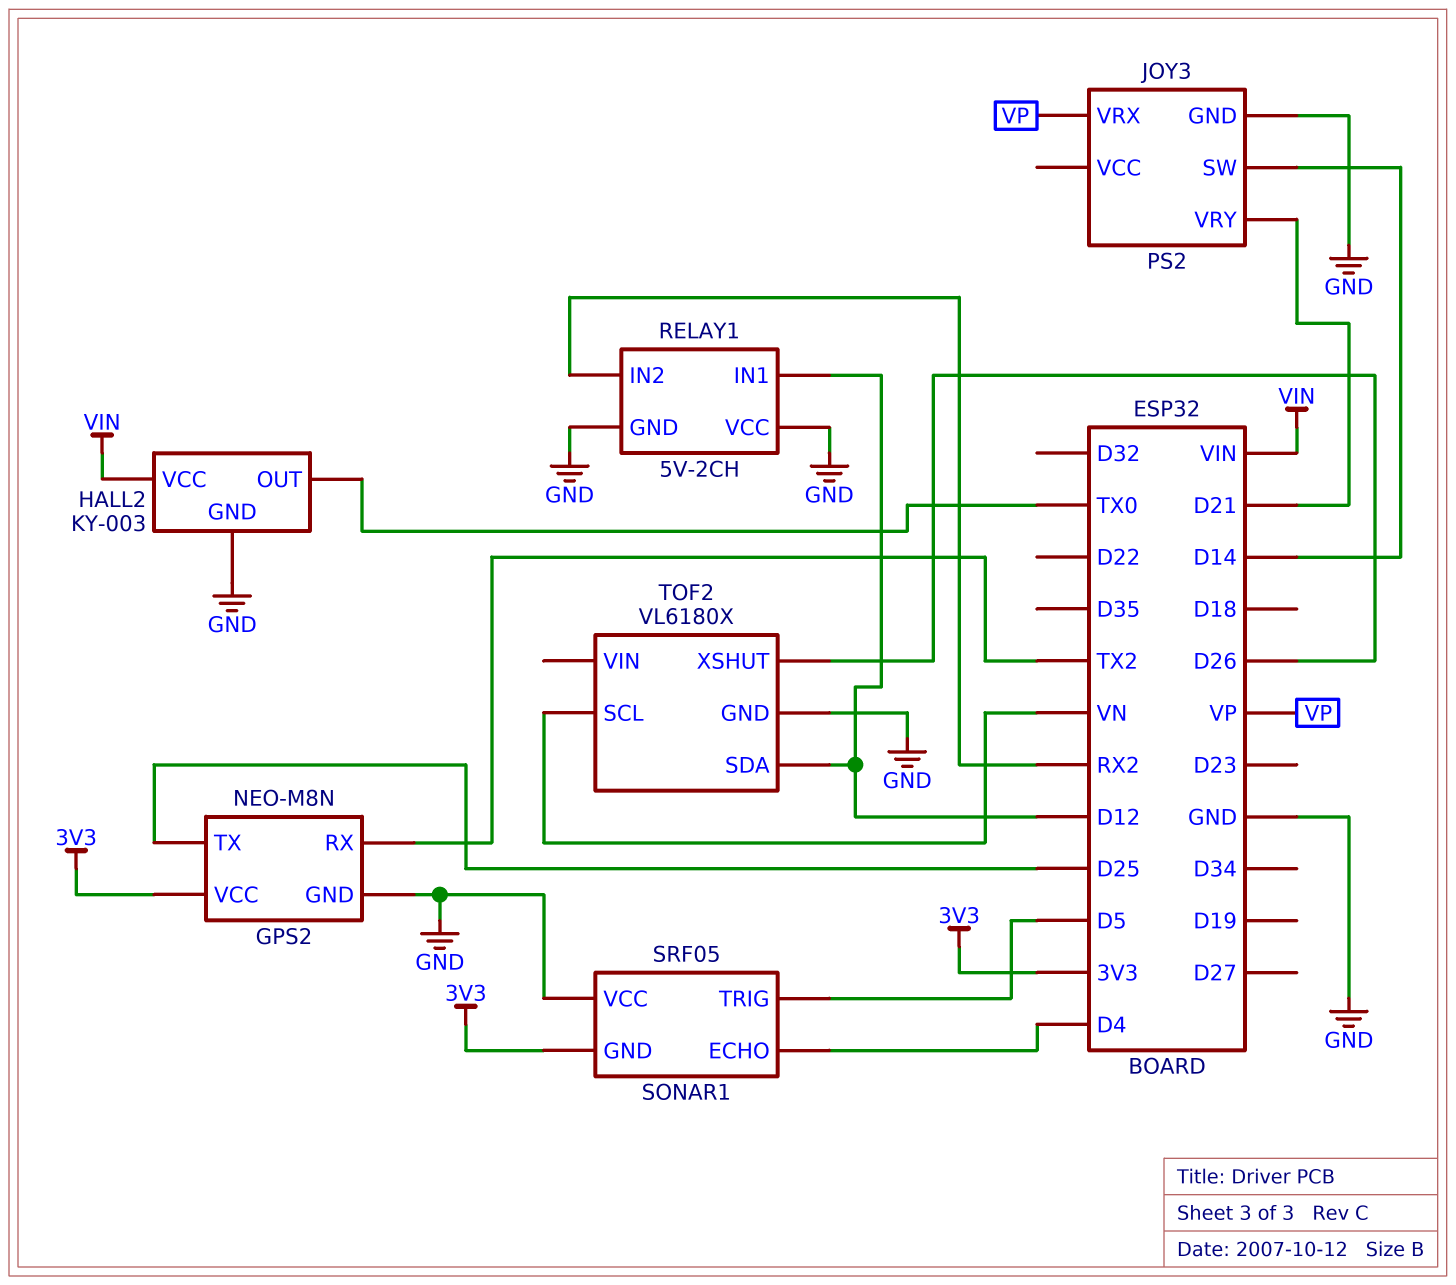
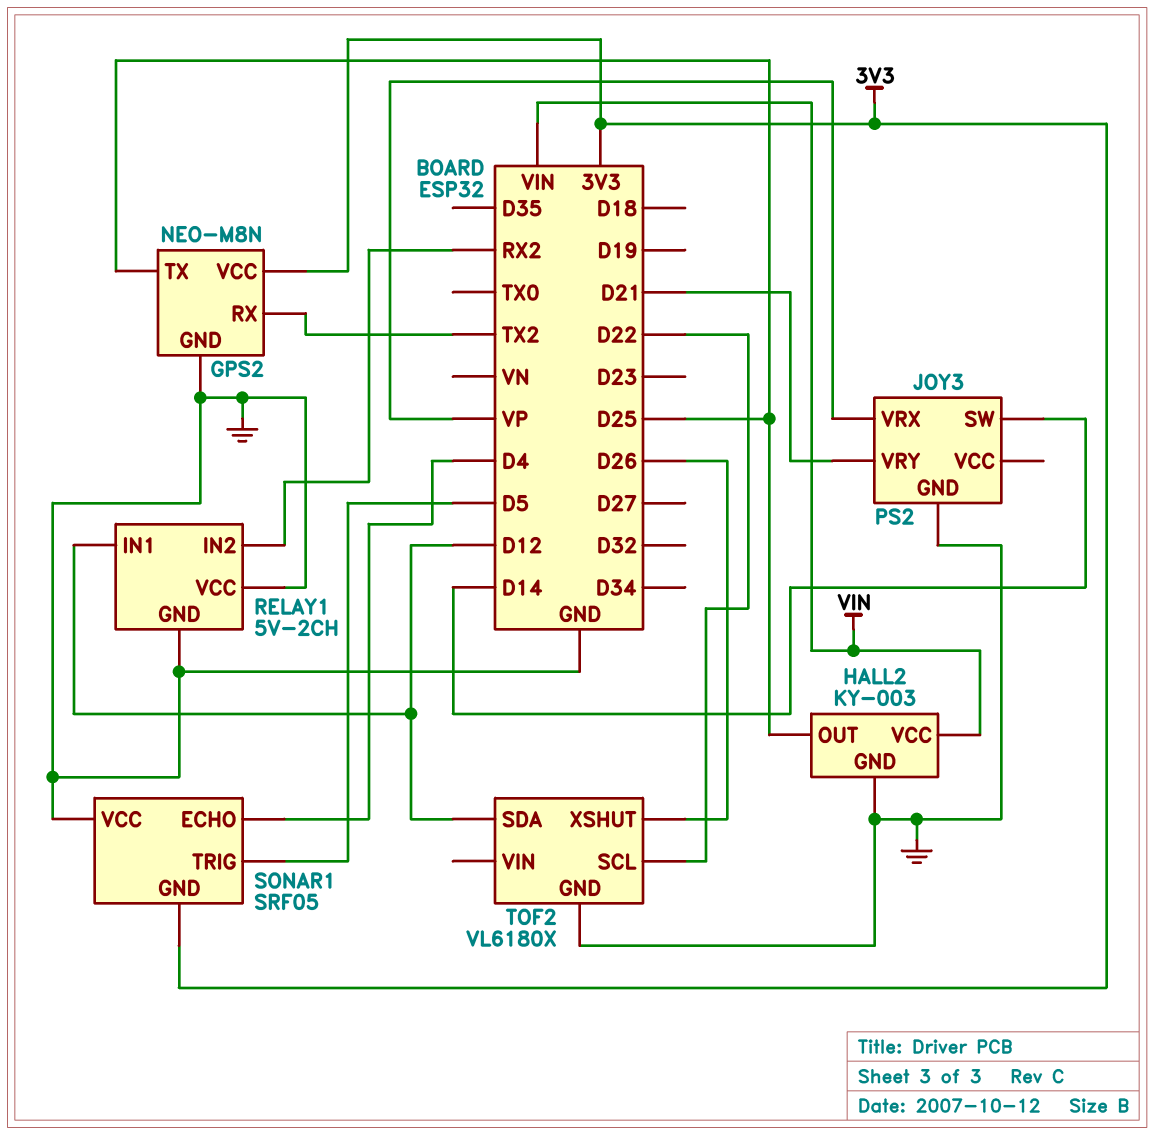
HALL2 pin OUT: TX0 -> D25
TOF2 pin SCL: VN -> D22

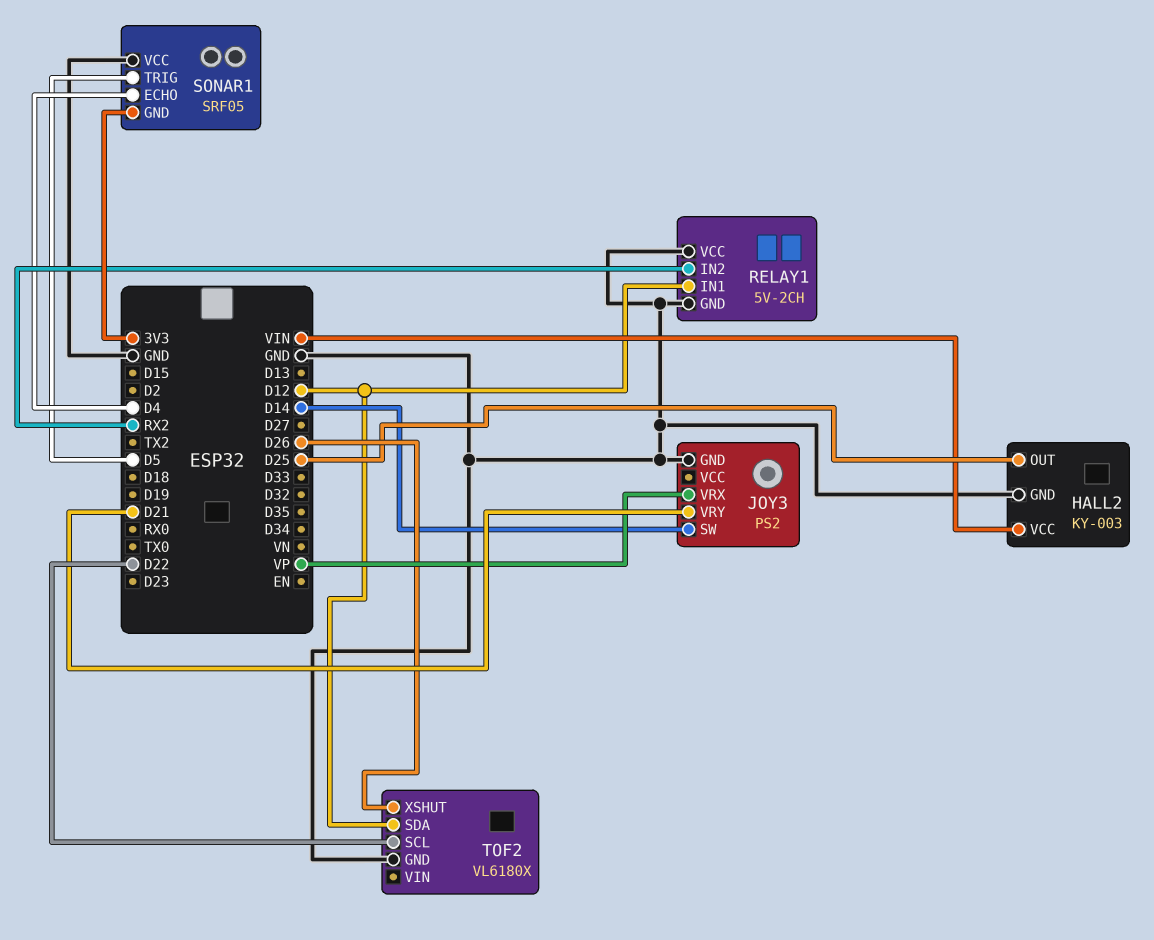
GPS2: NEO-M8N -> none
GPS2 pin GND: GND -> none
GPS2 pin RX: TX2 -> none
GPS2 pin TX: D25 -> none
GPS2 pin VCC: 3V3 -> none

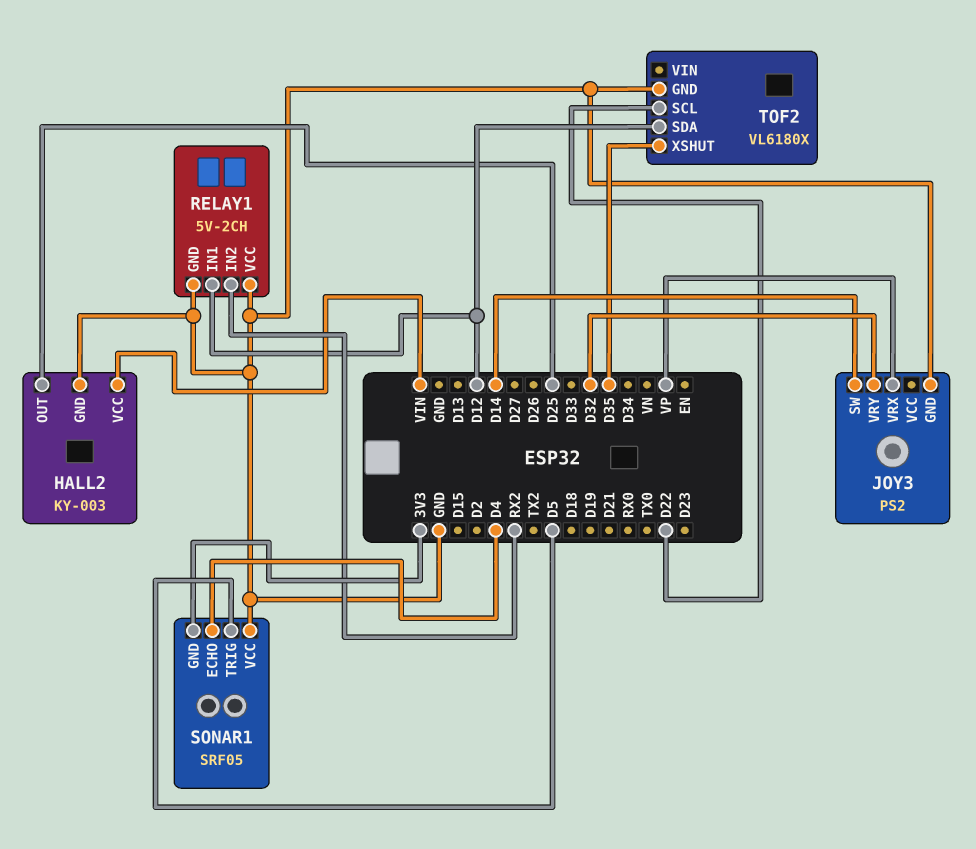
JOY3 pin VRY: D21 -> D32
TOF2 pin XSHUT: D26 -> D35

